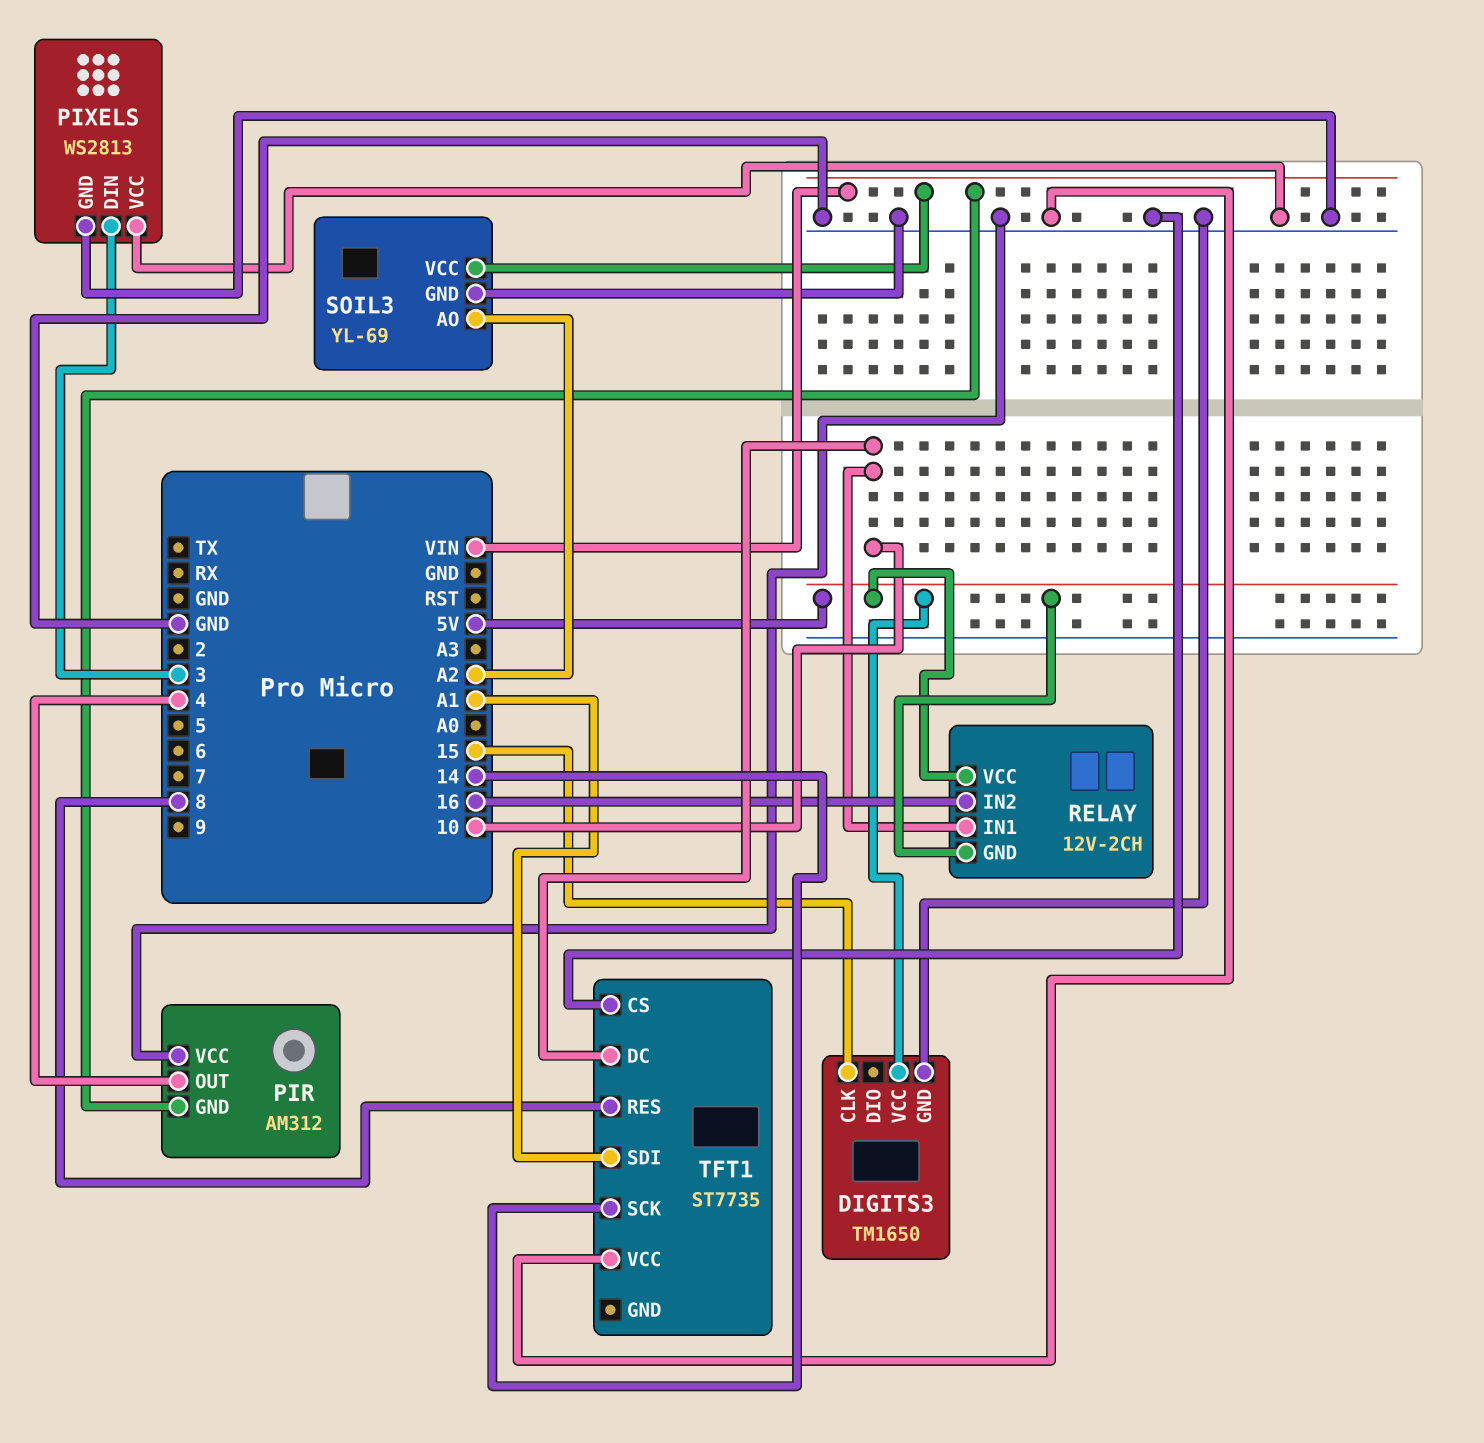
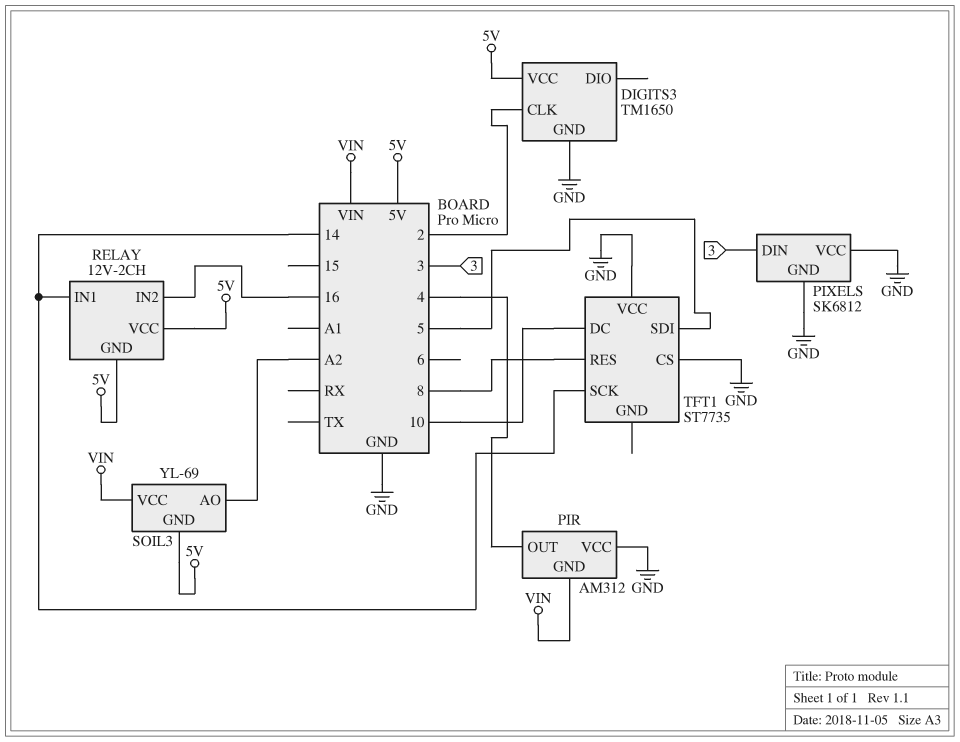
DIGITS3 pin CLK: 15 -> 2
PIXELS: WS2813 -> SK6812
RELAY pin IN1: 10 -> 14
SOIL3 pin GND: GND -> 5V
TFT1 pin SDI: A1 -> 5

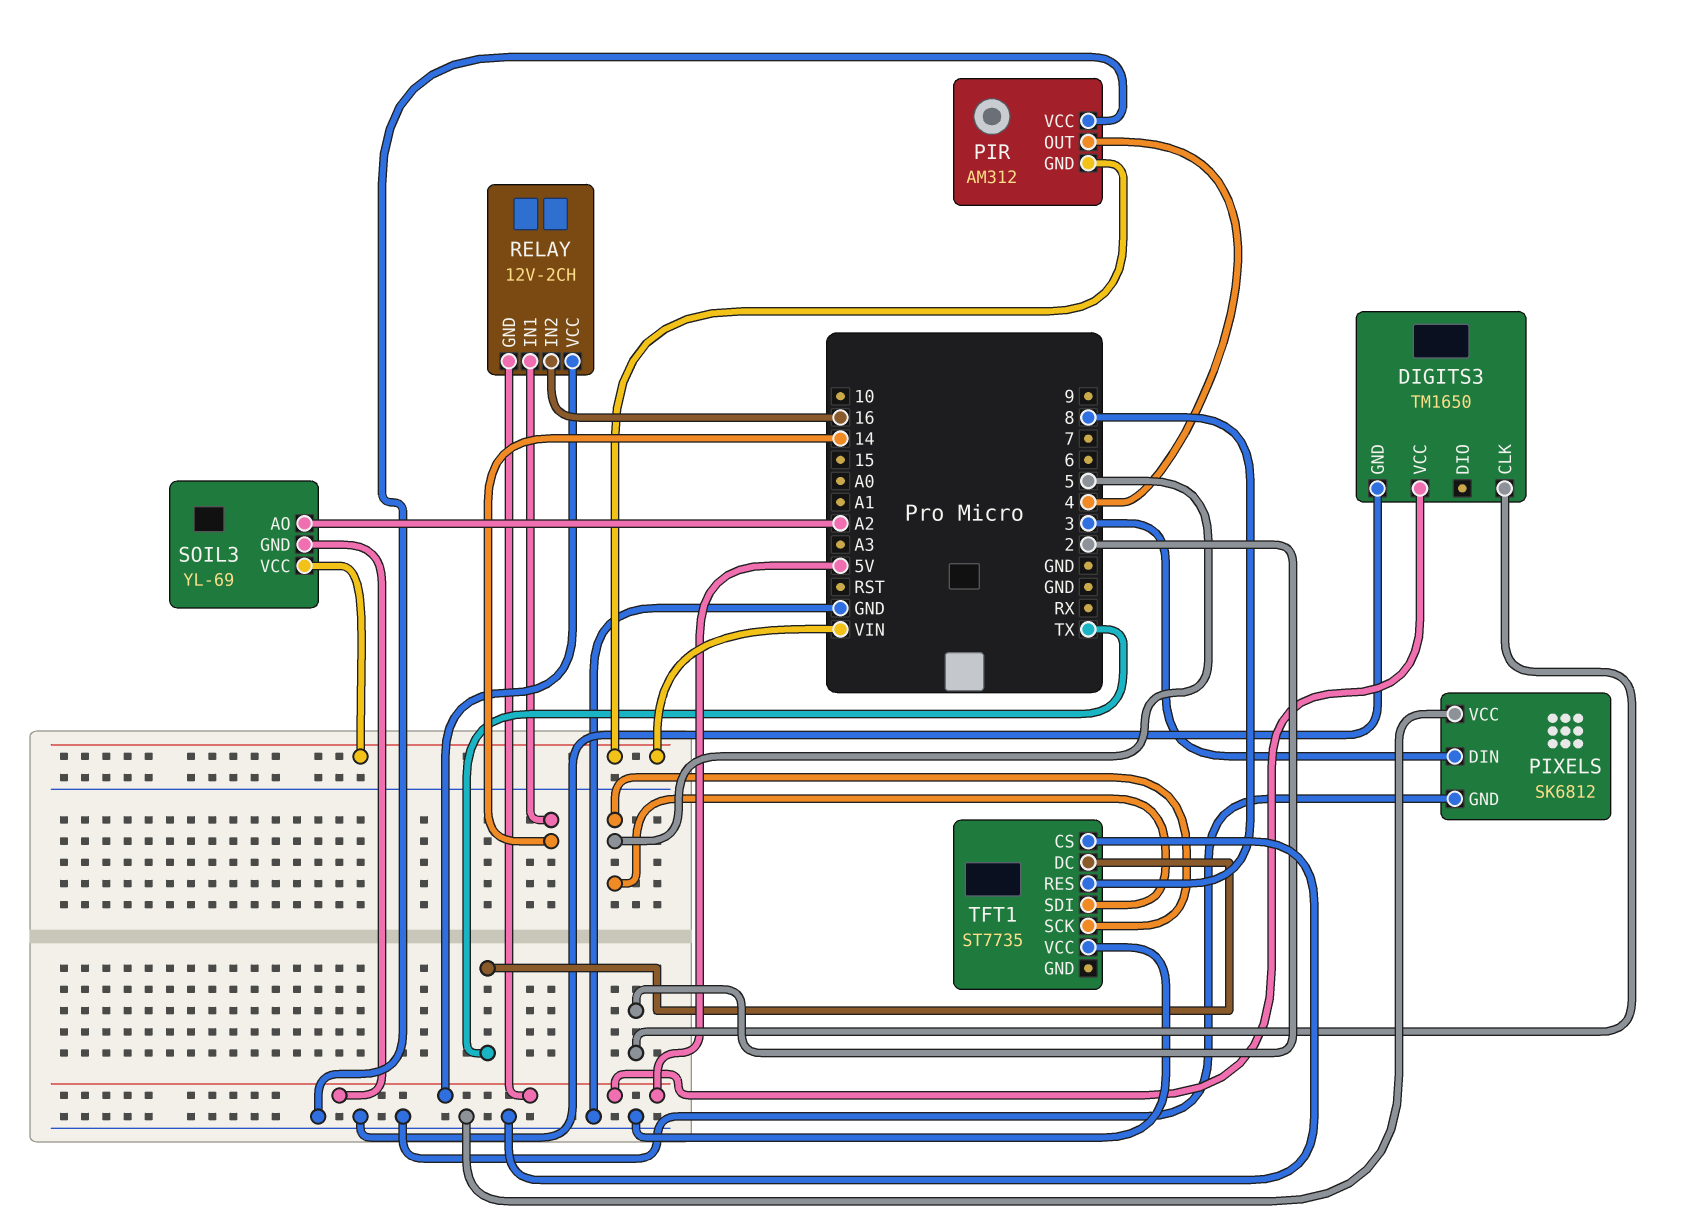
TFT1 pin DC: 10 -> TX
TFT1 pin SCK: 14 -> 5

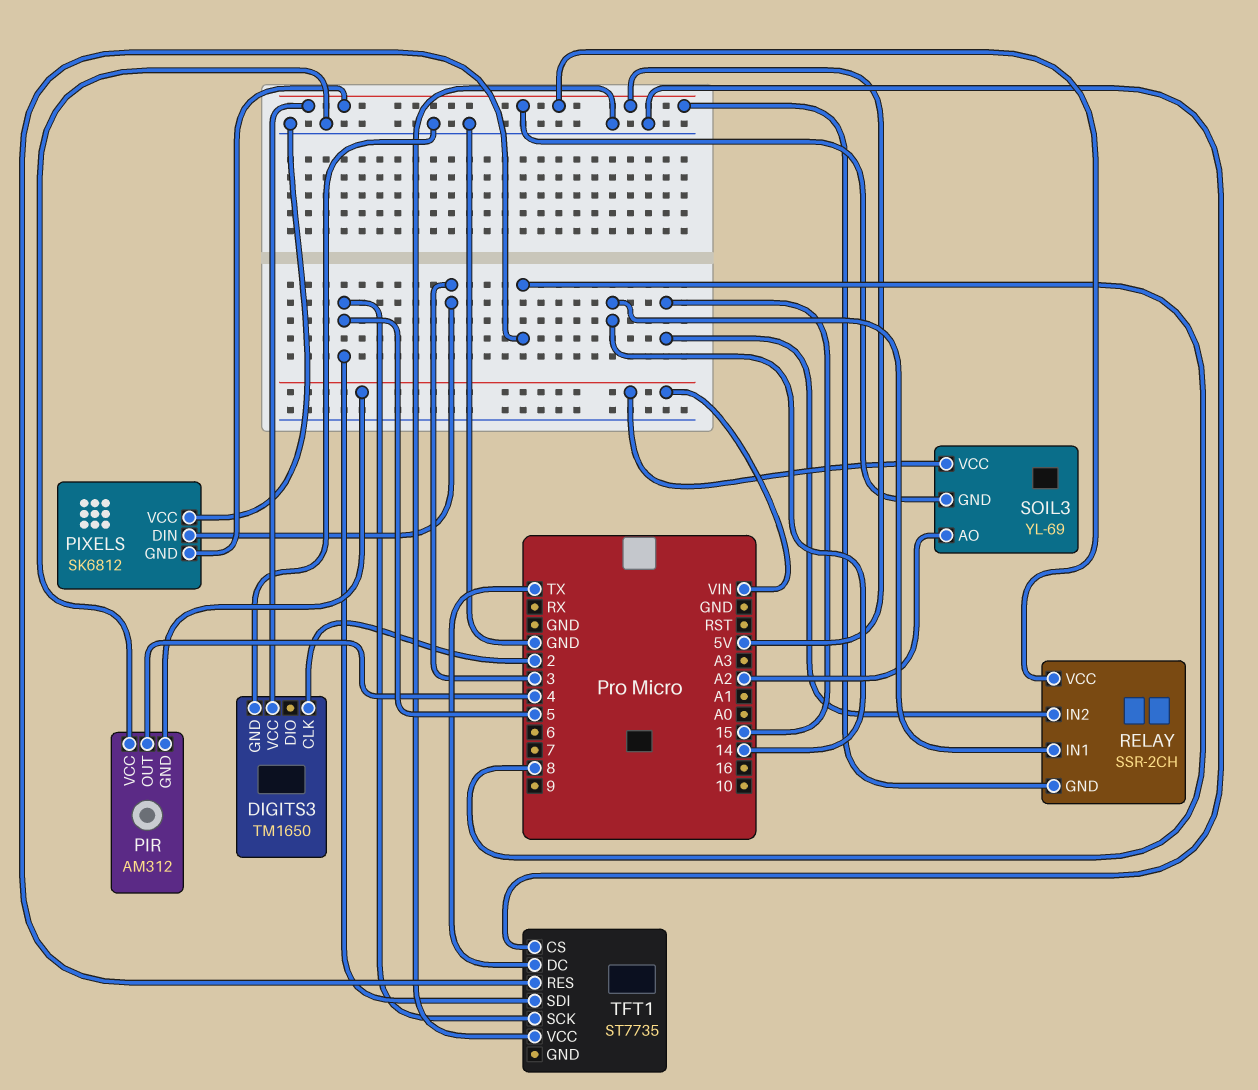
PIXELS pin GND: GND -> 5V
RELAY: 12V-2CH -> SSR-2CH
RELAY pin IN2: 16 -> 15

